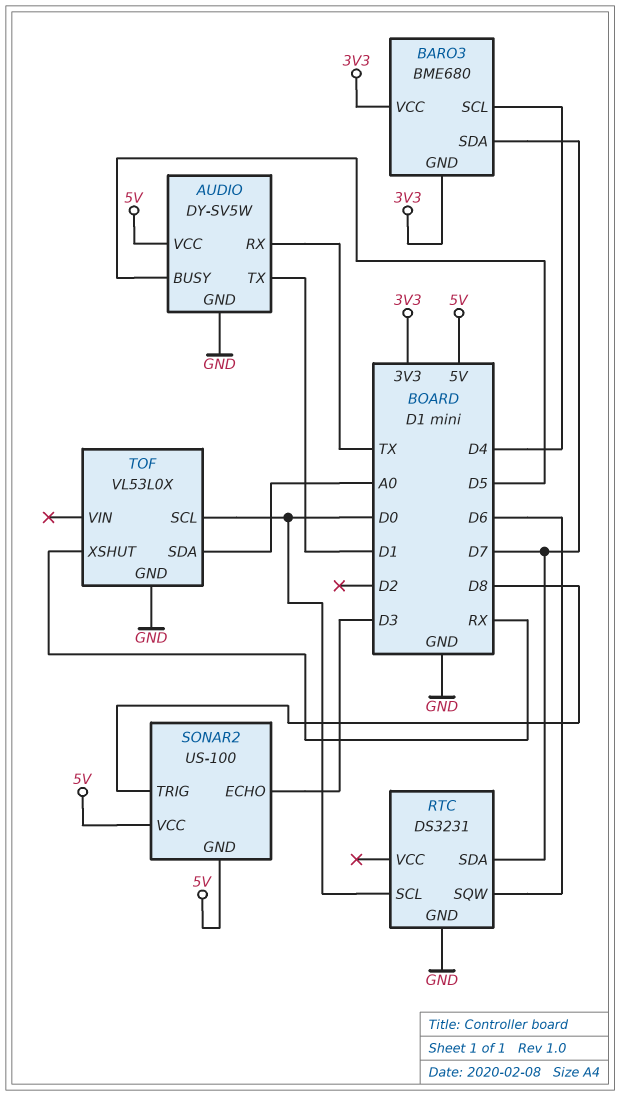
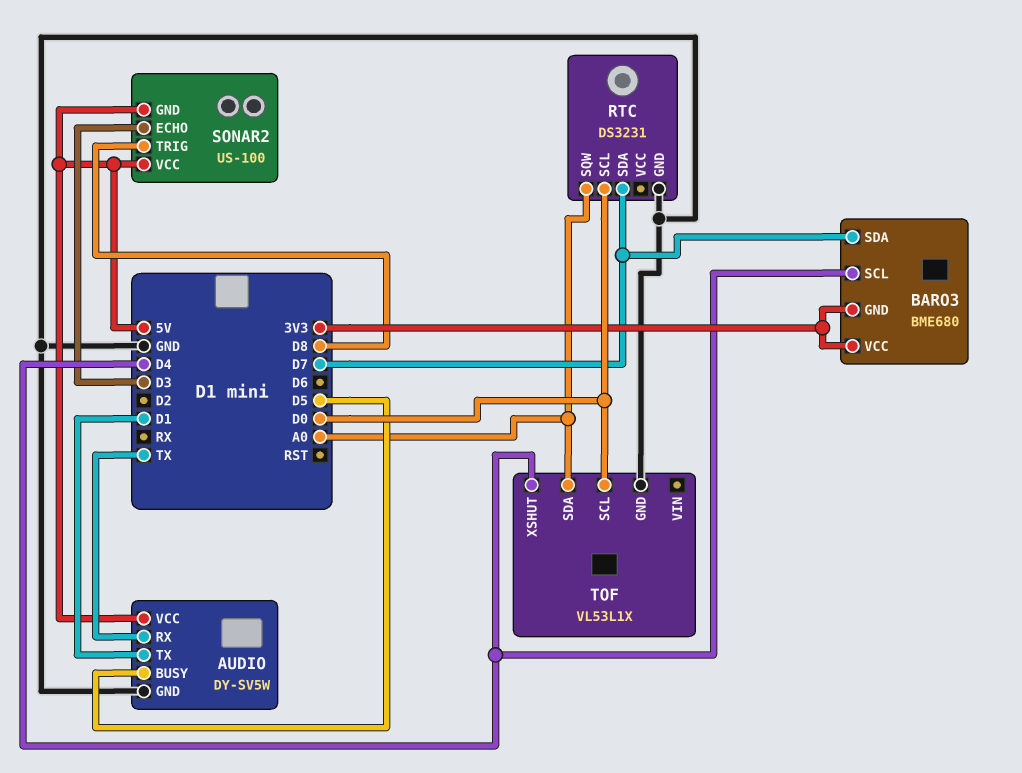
RTC pin SQW: D6 -> A0
TOF: VL53L0X -> VL53L1X
TOF pin XSHUT: RX -> D4

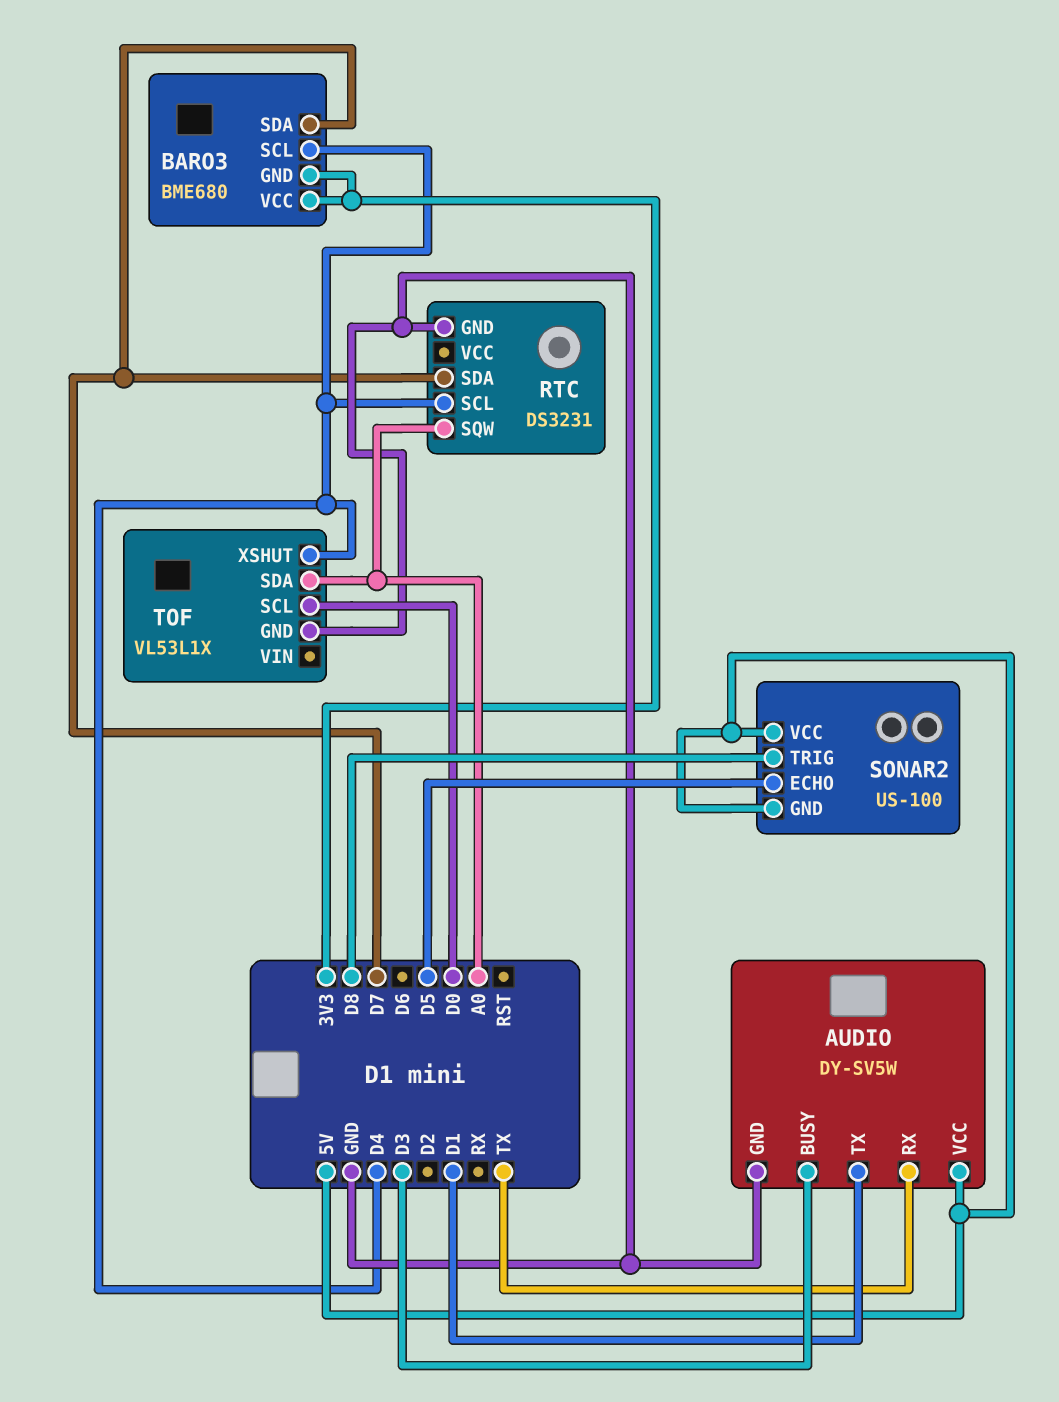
AUDIO pin BUSY: D5 -> D3
RTC pin SCL: D0 -> D4
SONAR2 pin ECHO: D3 -> D5

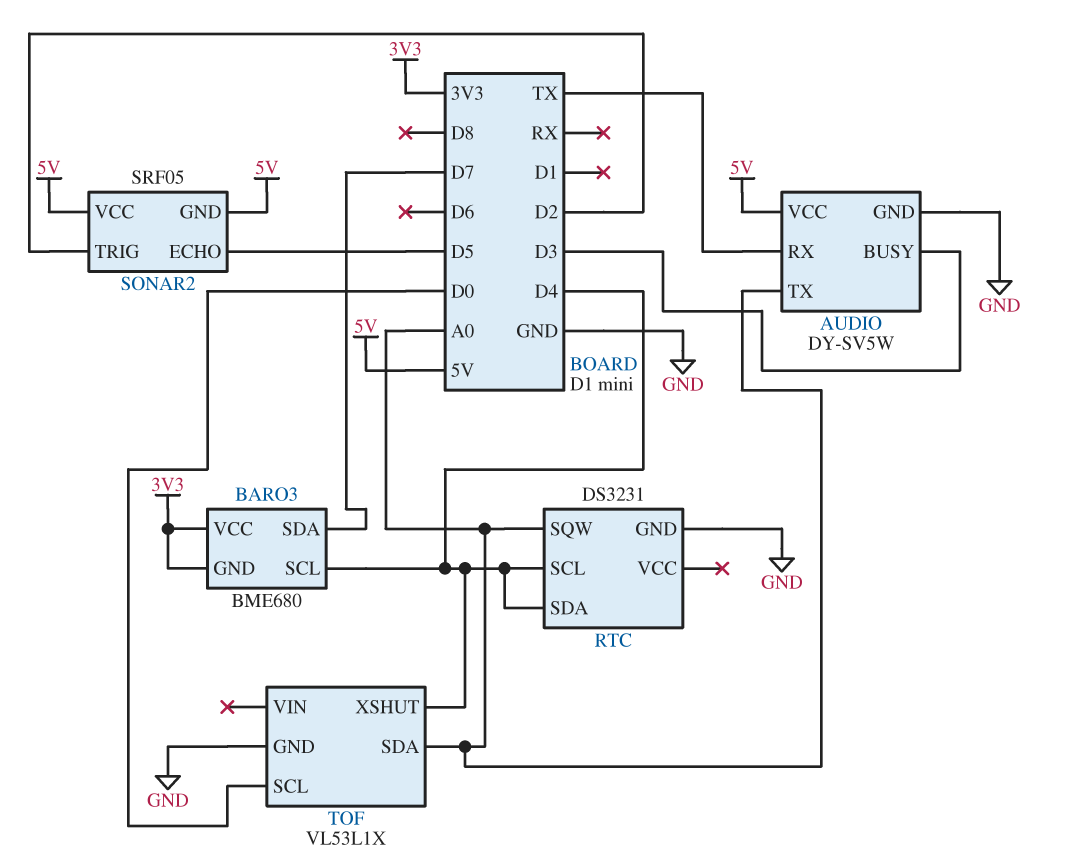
AUDIO pin TX: D1 -> A0
RTC pin SDA: D7 -> D4
SONAR2: US-100 -> SRF05
SONAR2 pin TRIG: D8 -> D2

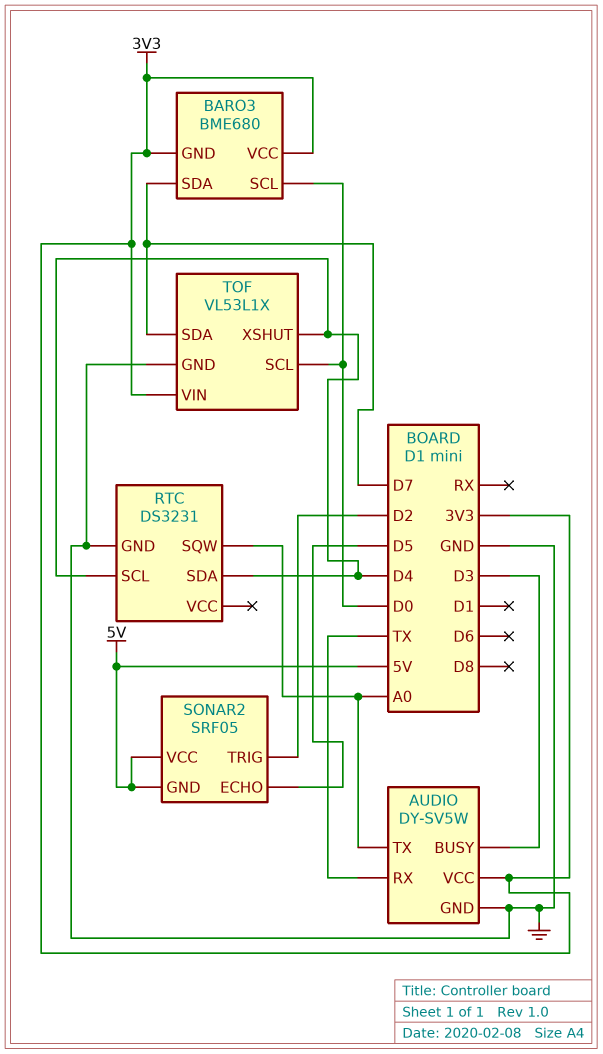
AUDIO pin VCC: 5V -> 3V3
BARO3 pin SCL: D4 -> D0
TOF pin SDA: A0 -> D7
TOF pin VIN: none -> 3V3

